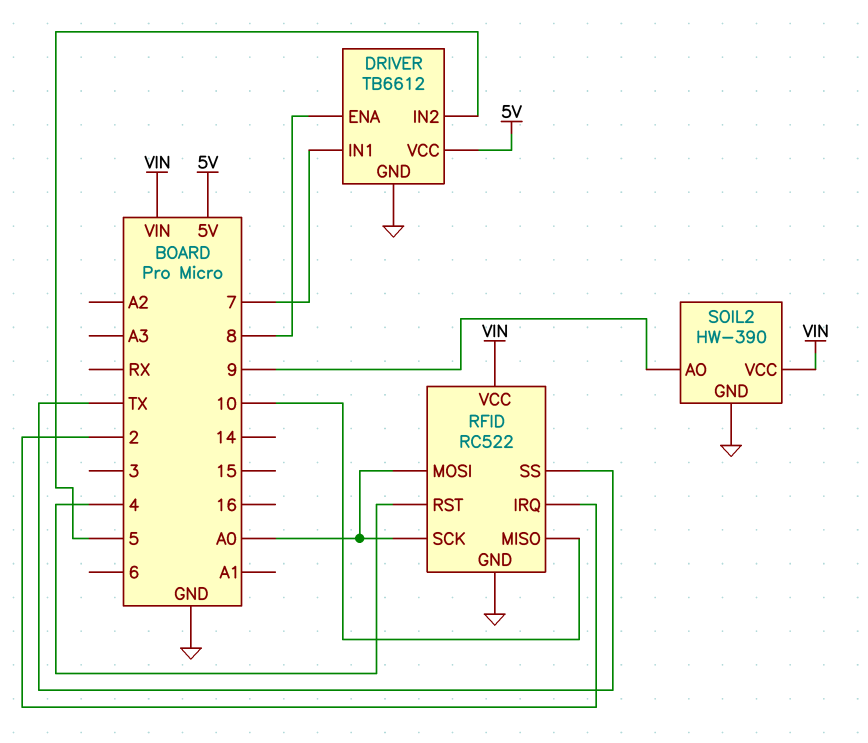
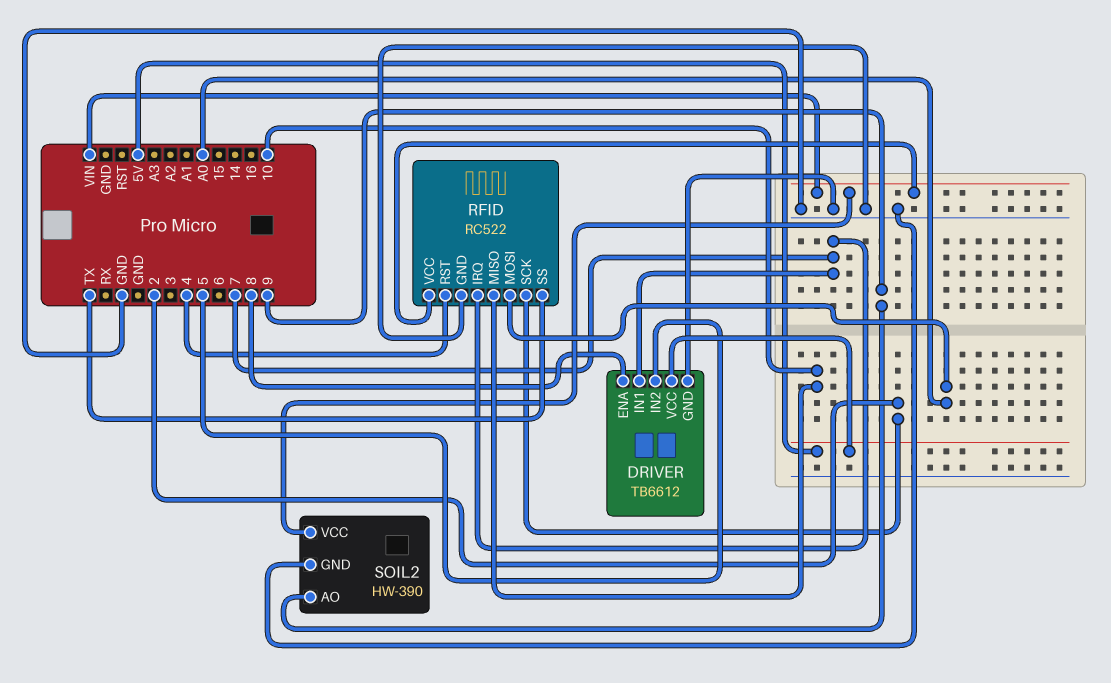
RFID pin IRQ: 2 -> 7
RFID pin SCK: A0 -> 2

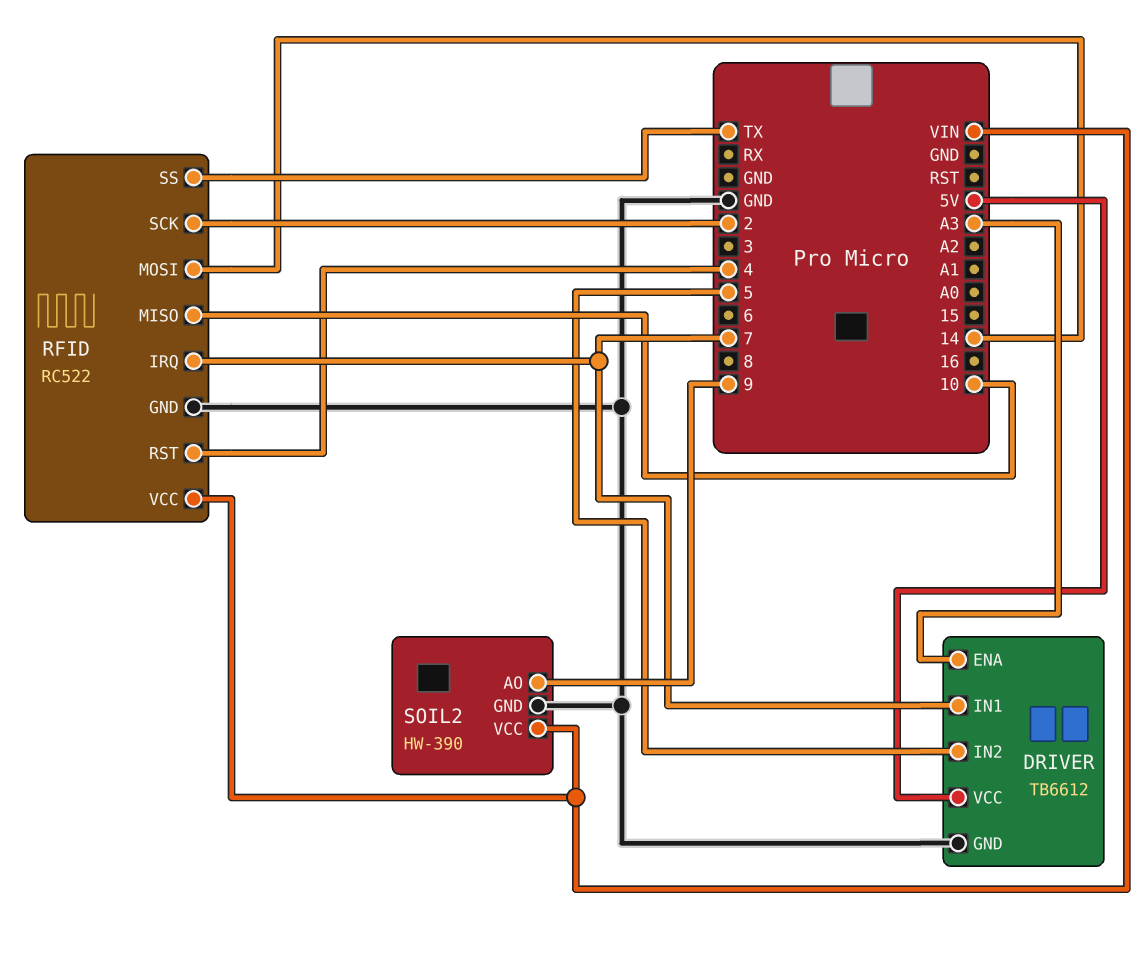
DRIVER pin ENA: 8 -> A3
RFID pin MOSI: A0 -> 14

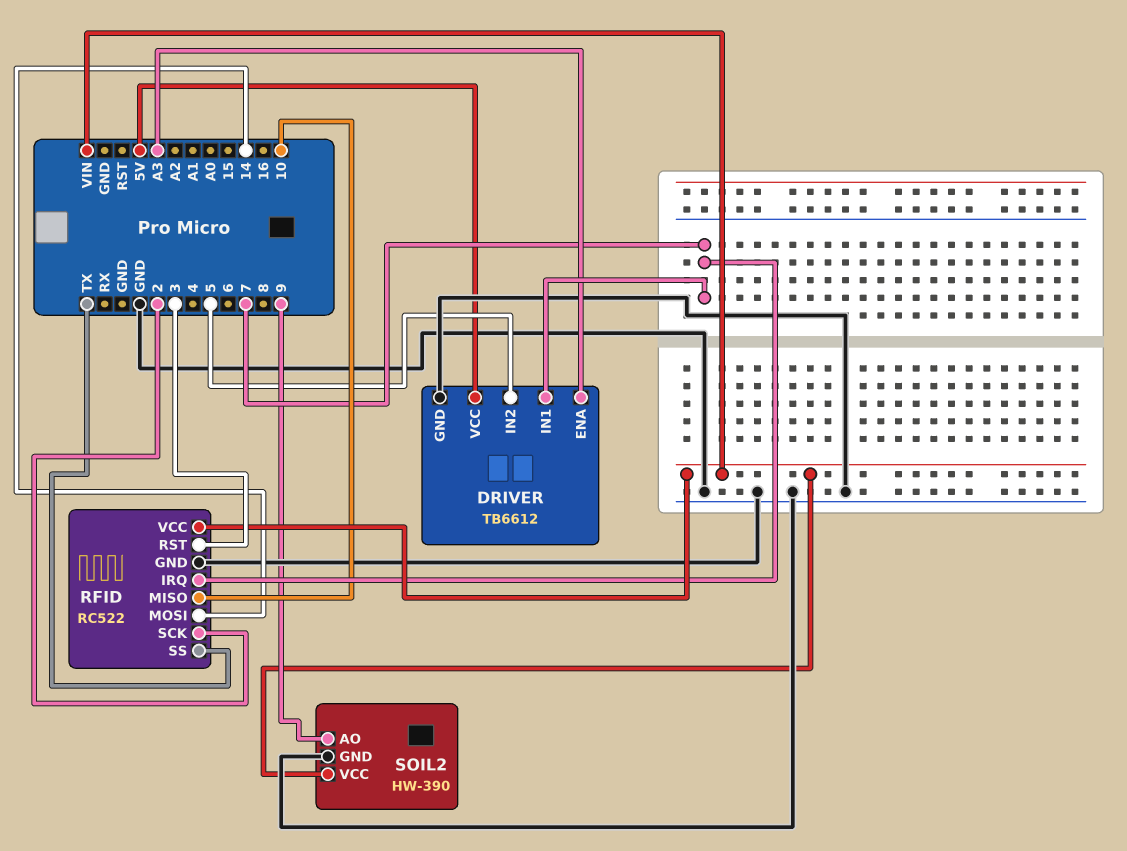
RFID pin RST: 4 -> 3

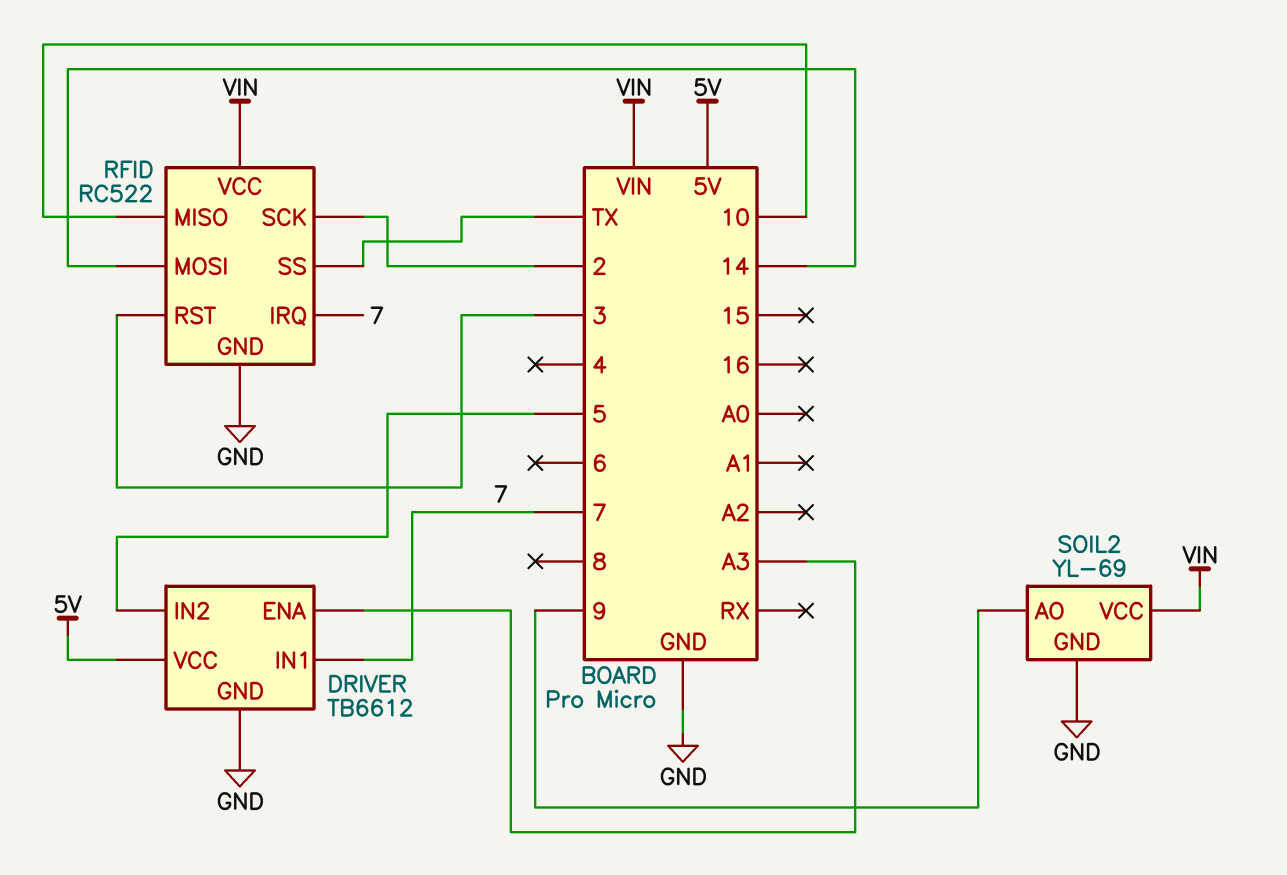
SOIL2: HW-390 -> YL-69

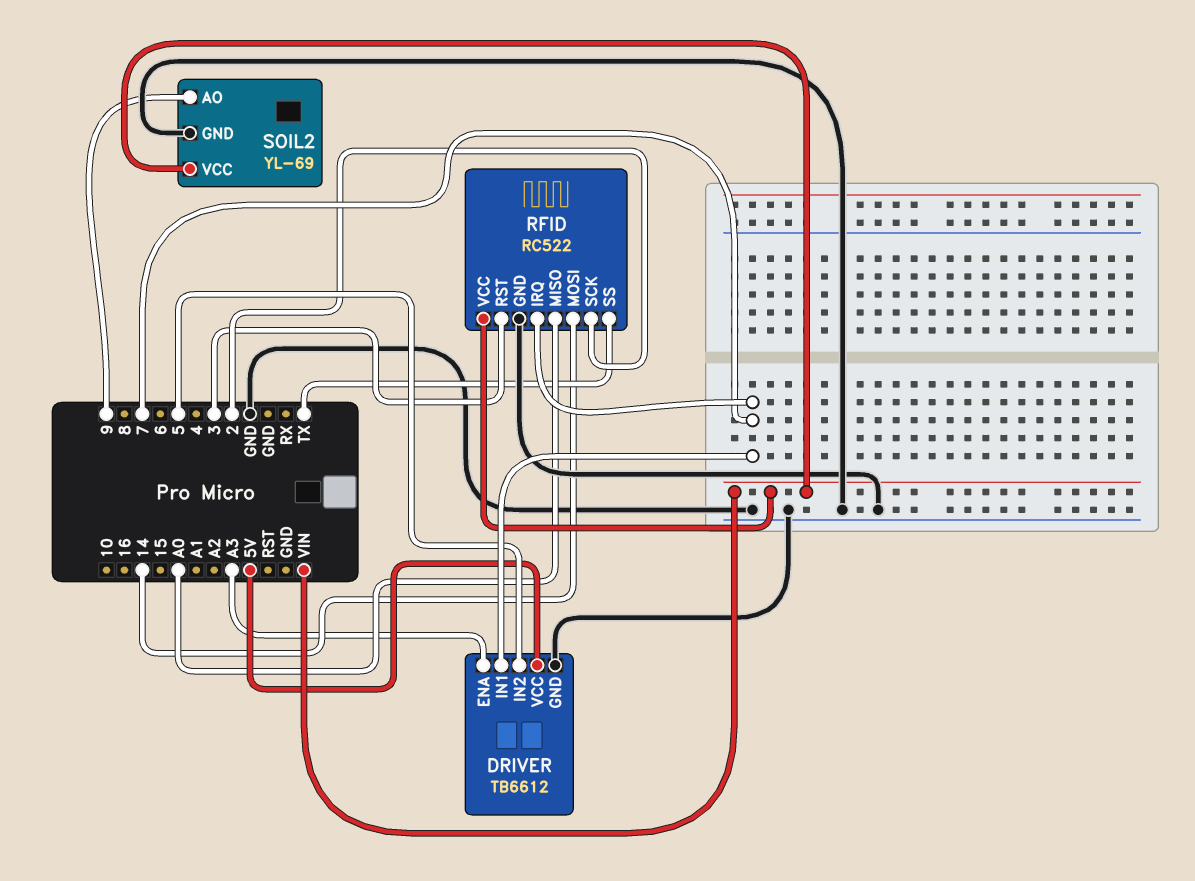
RFID pin MISO: 10 -> A0

